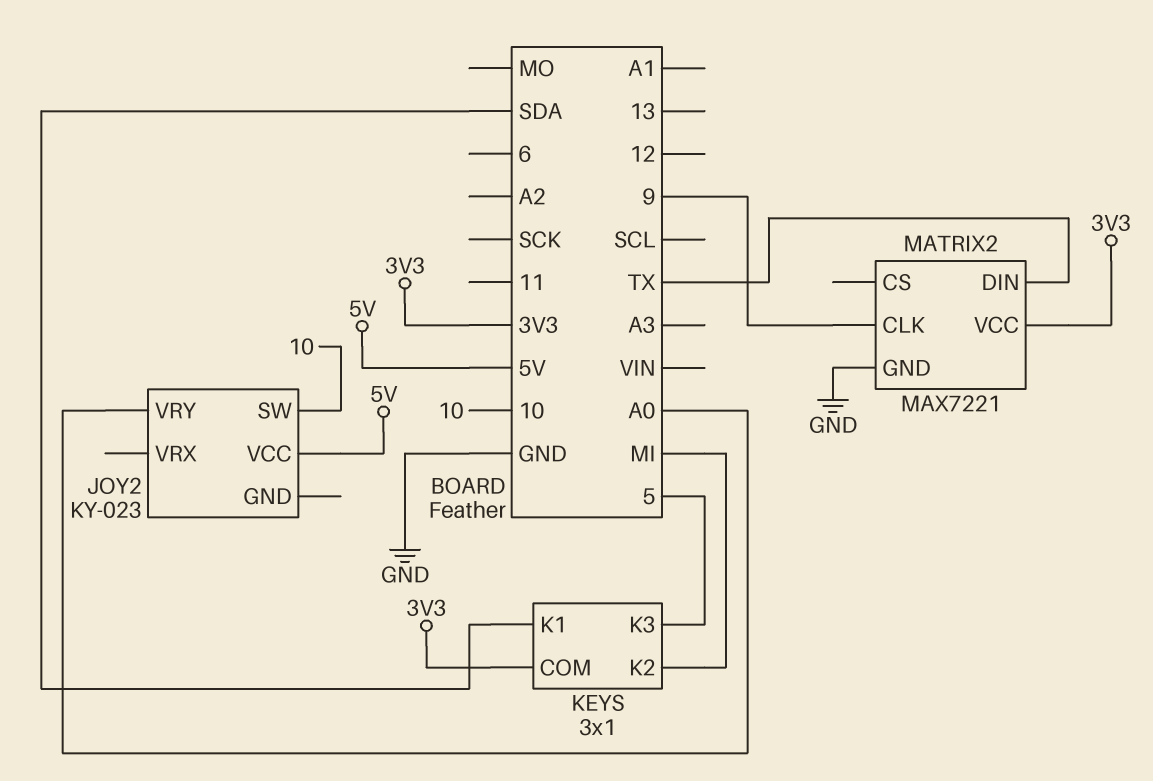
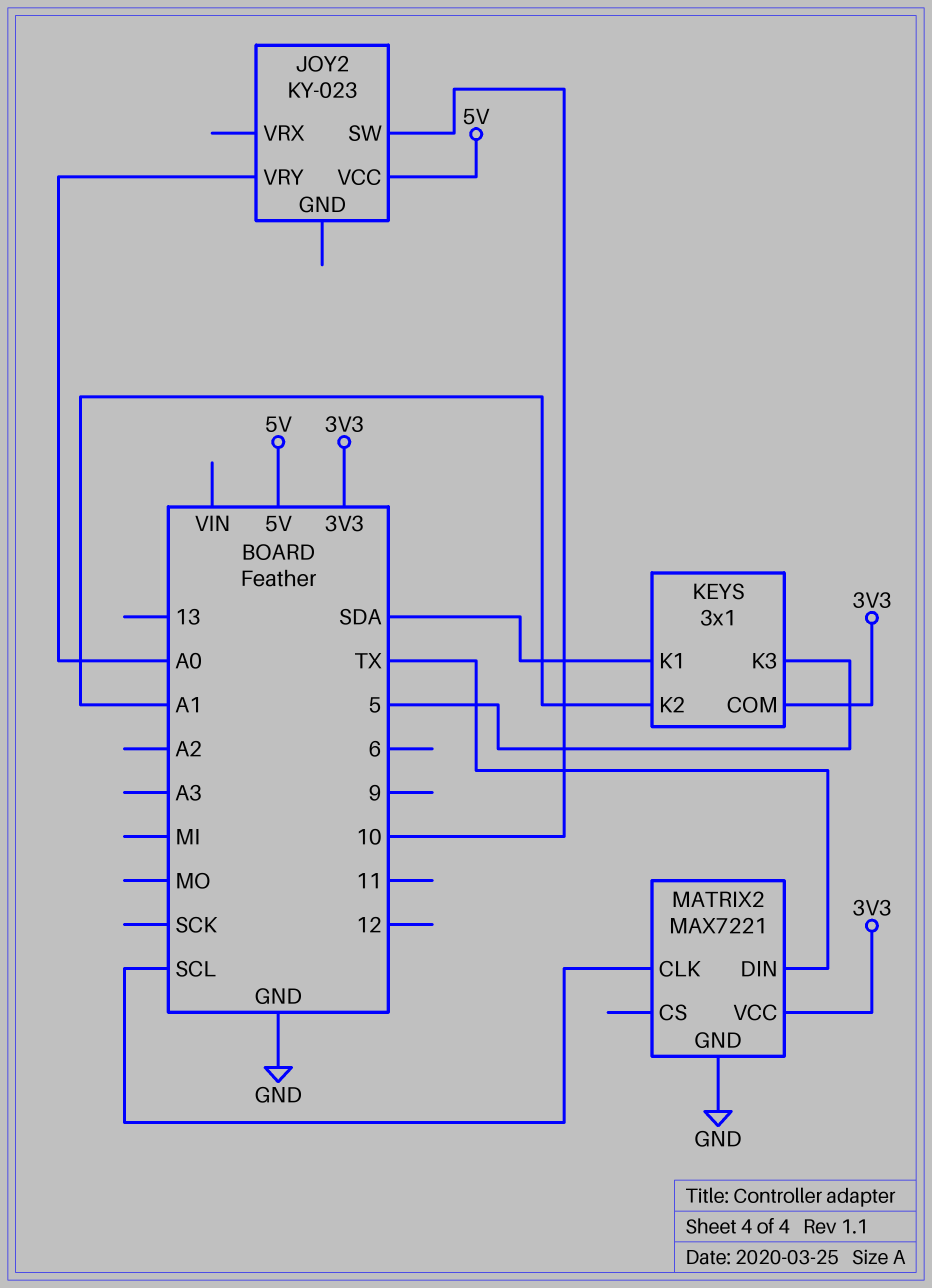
KEYS pin K2: MI -> A1
MATRIX2 pin CLK: 9 -> SCL

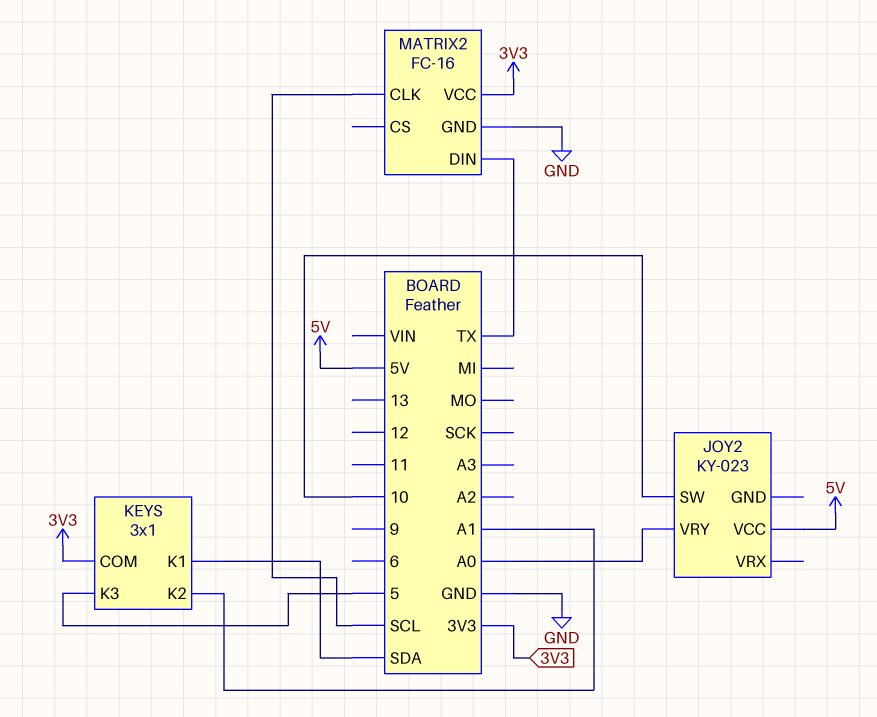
MATRIX2: MAX7221 -> FC-16

